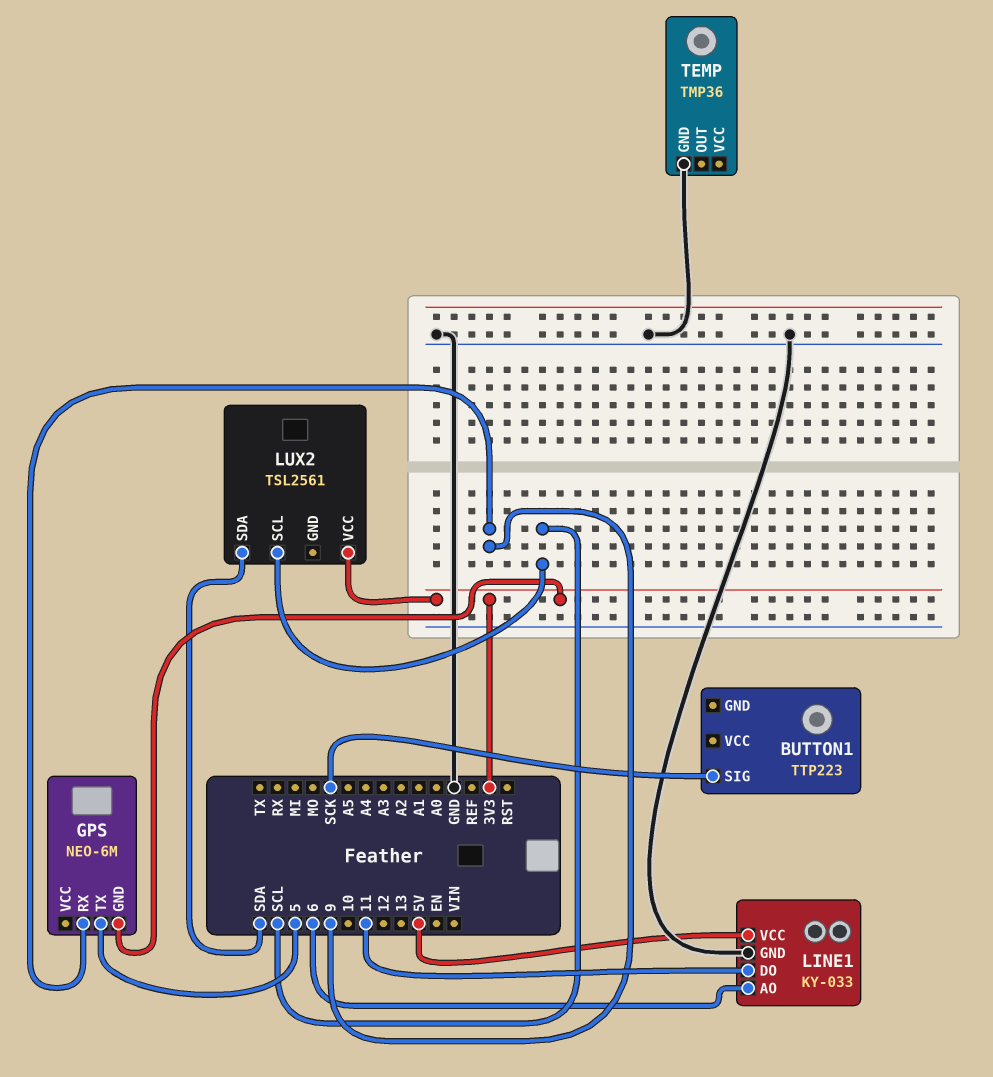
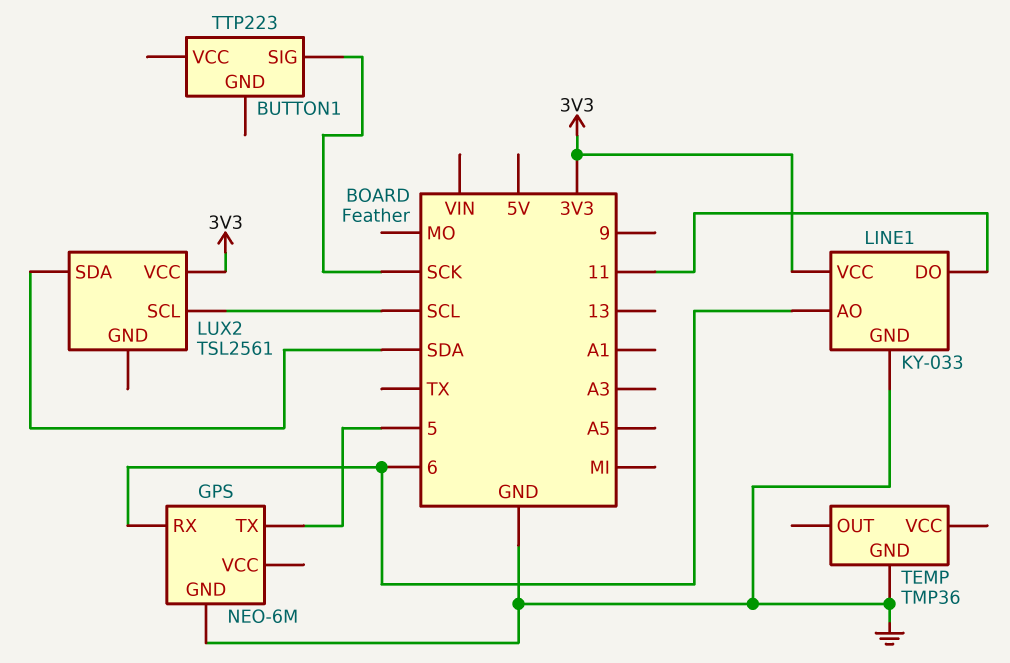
GPS pin GND: 3V3 -> GND
GPS pin RX: 9 -> 6
LINE1 pin VCC: 5V -> 3V3

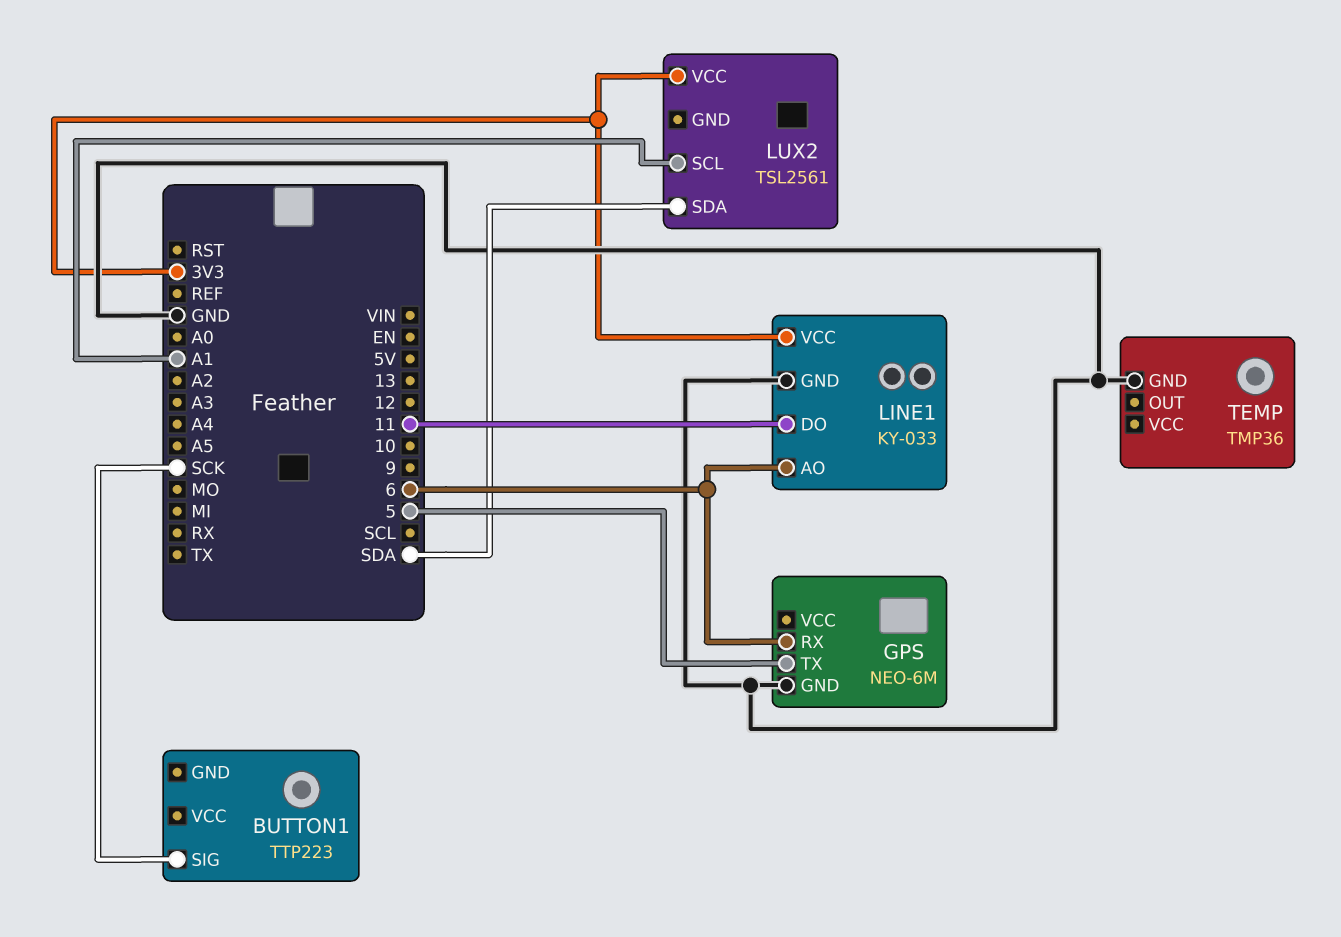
LUX2 pin SCL: SCL -> A1

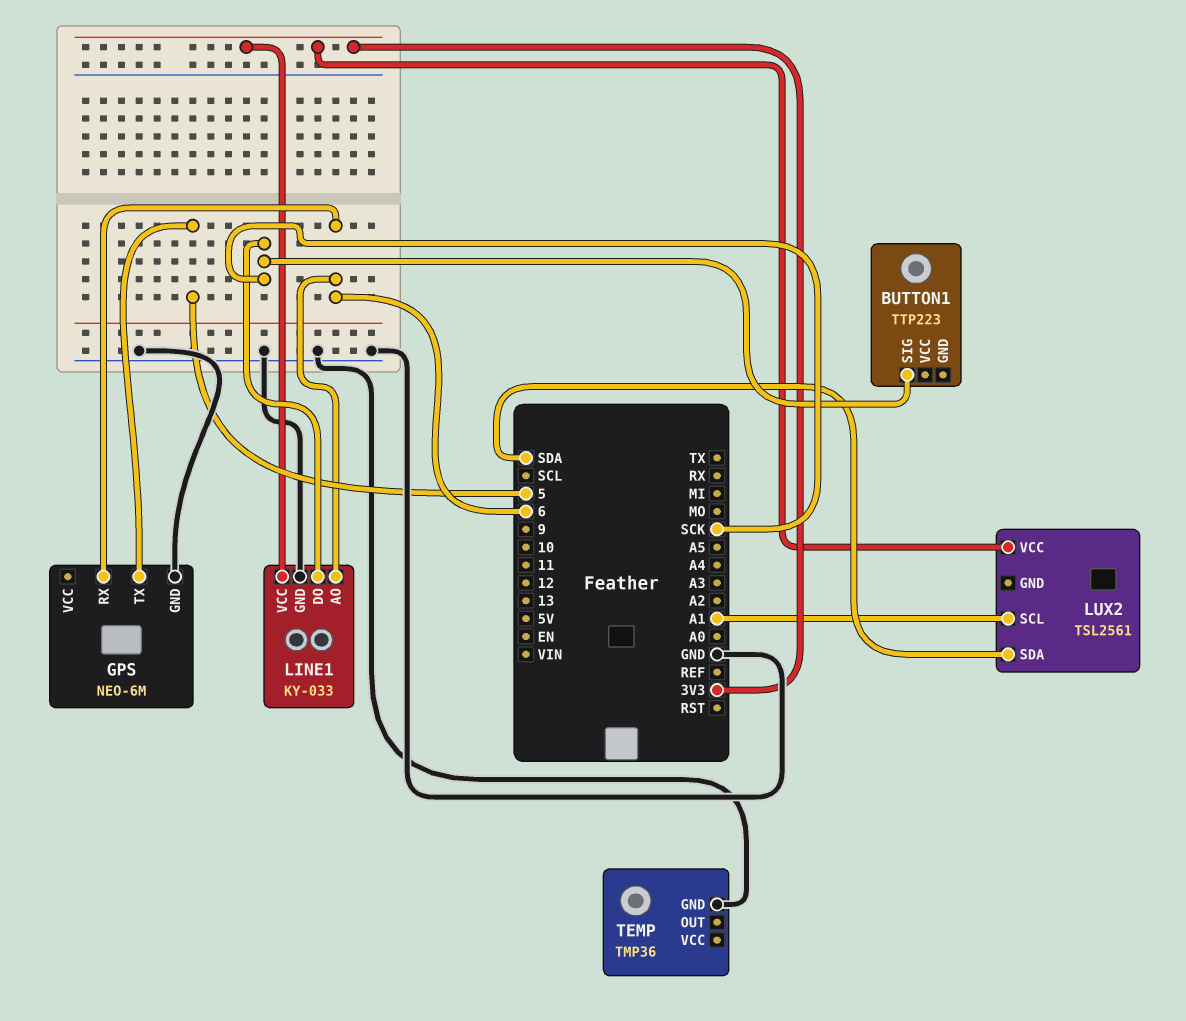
LINE1 pin DO: 11 -> SCK

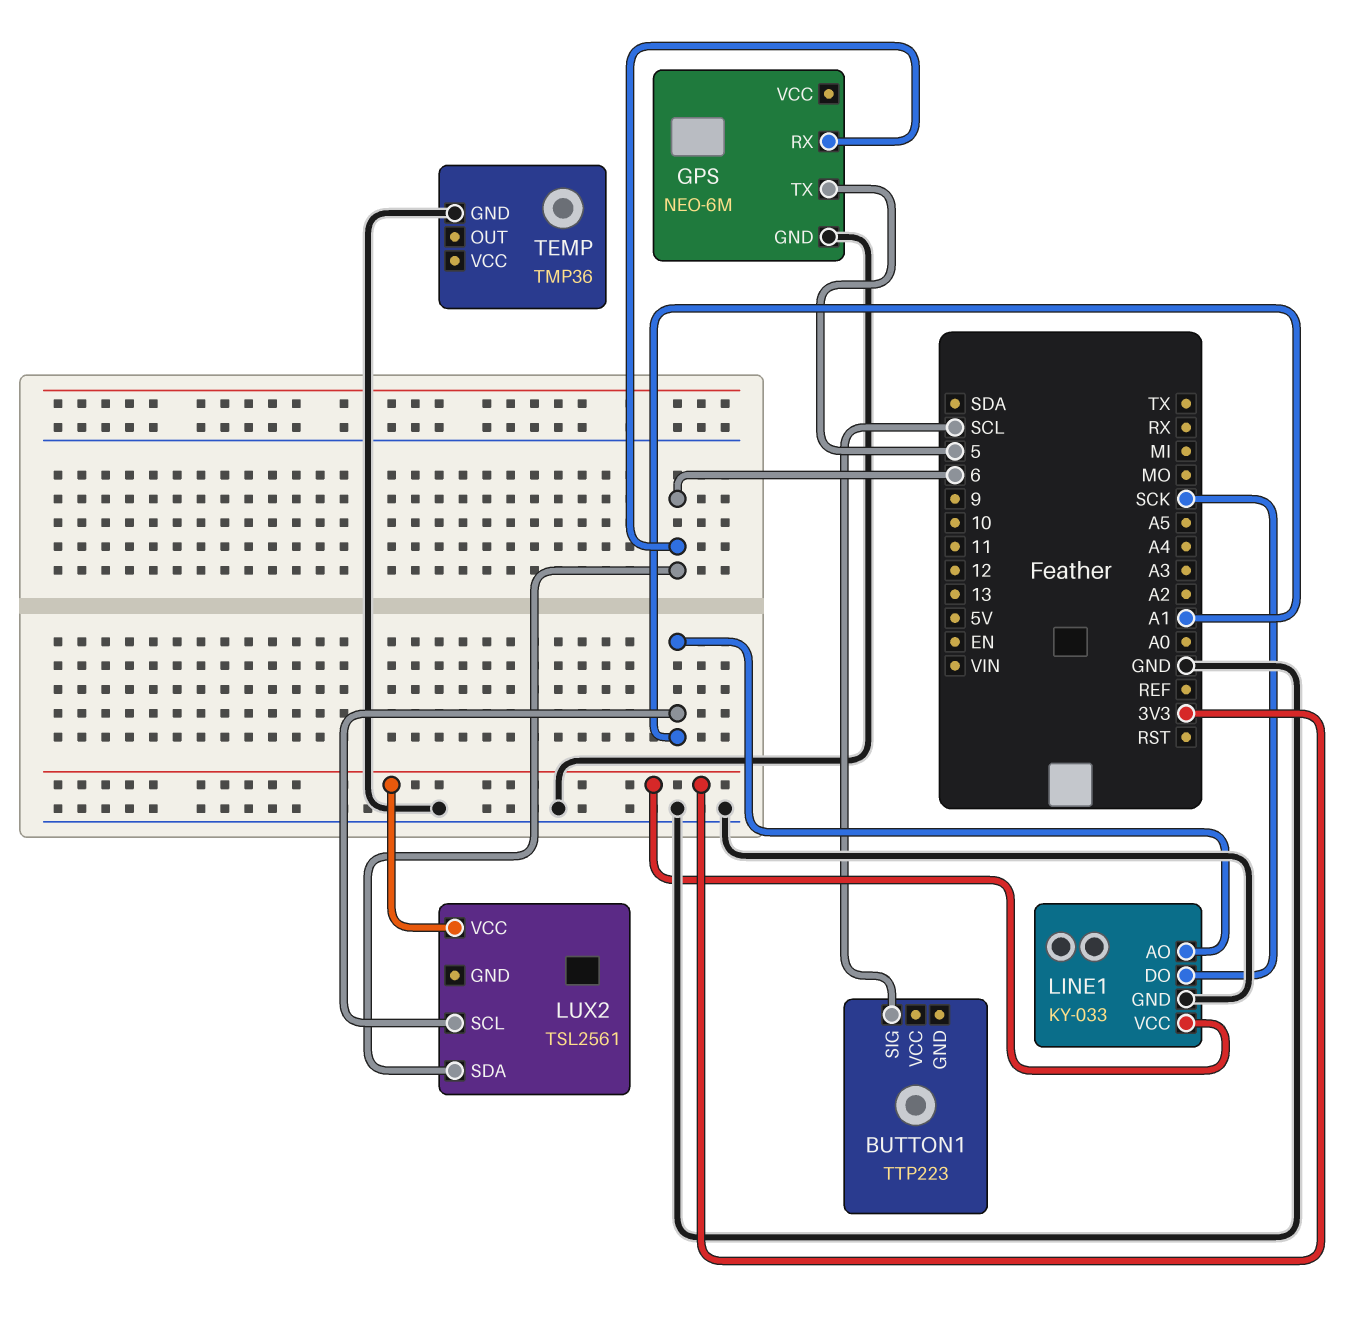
BUTTON1 pin SIG: SCK -> SCL
LINE1 pin AO: 6 -> A1
LUX2 pin SDA: SDA -> 6

